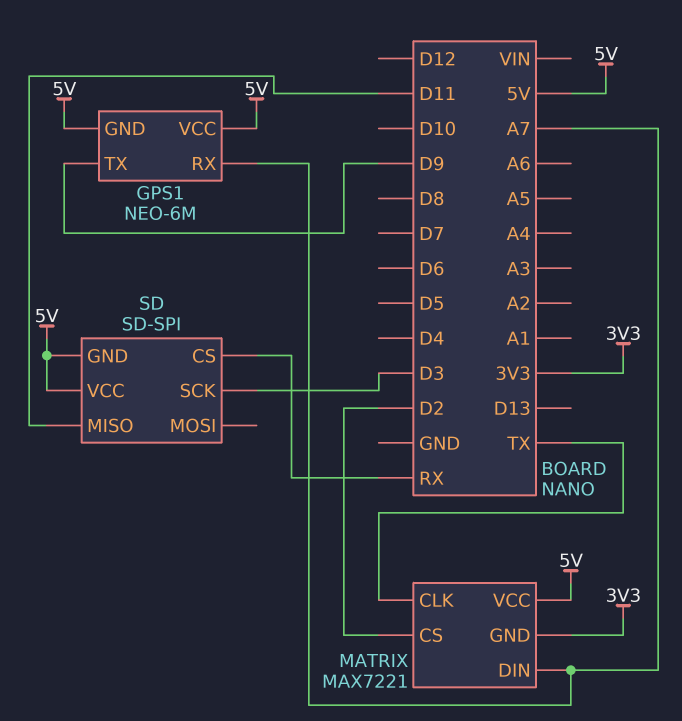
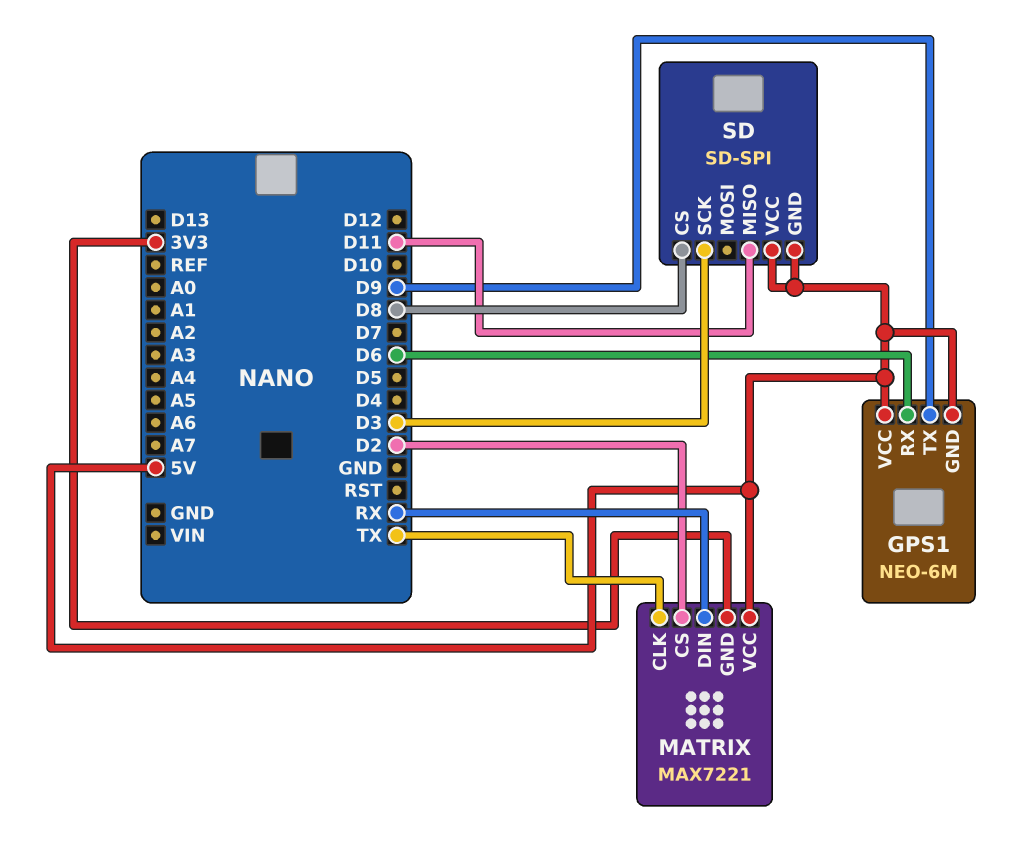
GPS1 pin RX: A7 -> D6
MATRIX pin DIN: A7 -> RX
SD pin CS: RX -> D8

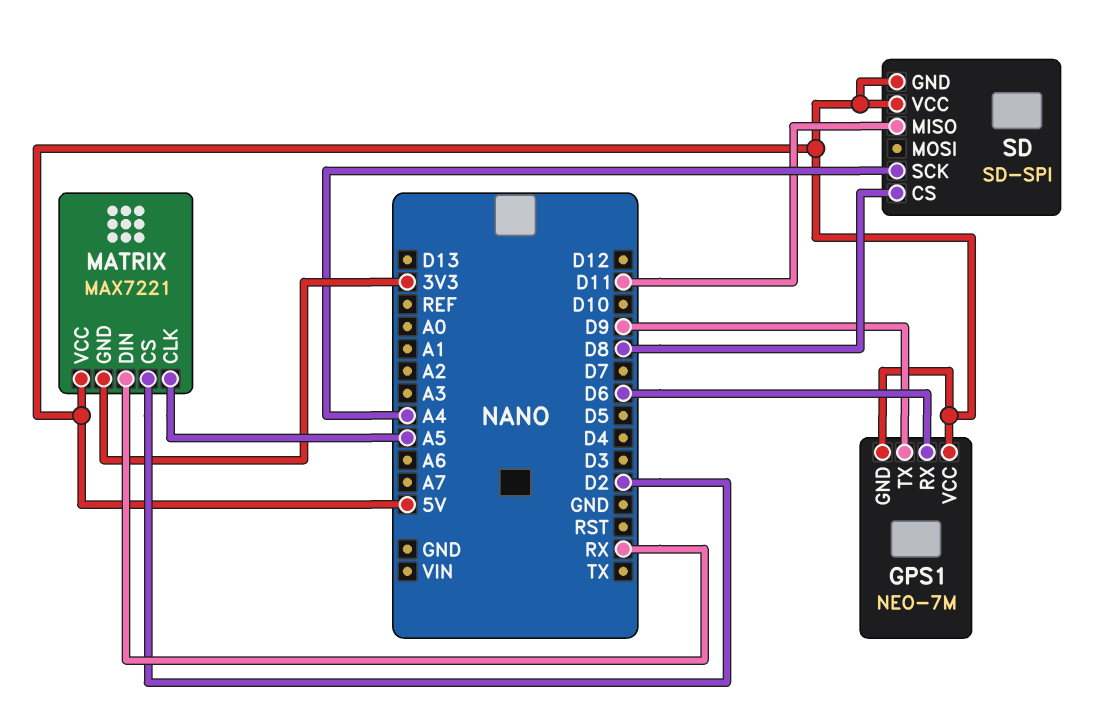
GPS1: NEO-6M -> NEO-7M
MATRIX pin CLK: TX -> A5
SD pin SCK: D3 -> A4

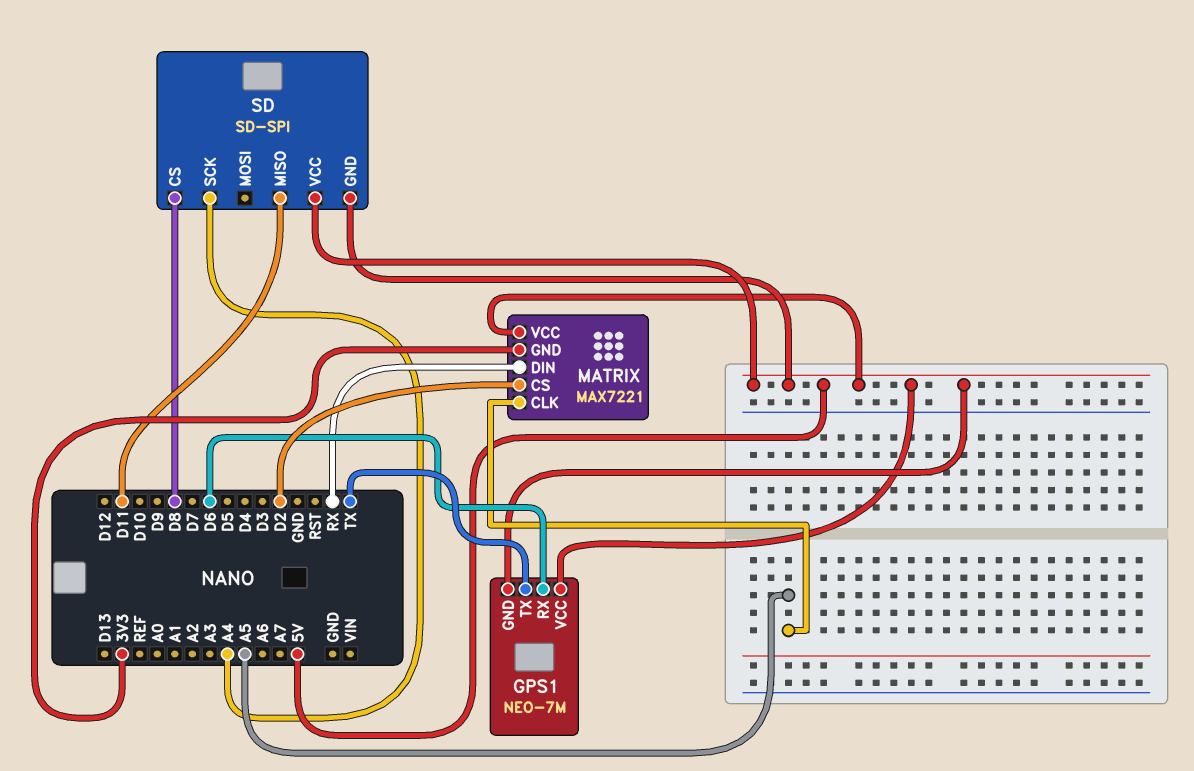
GPS1 pin TX: D9 -> TX

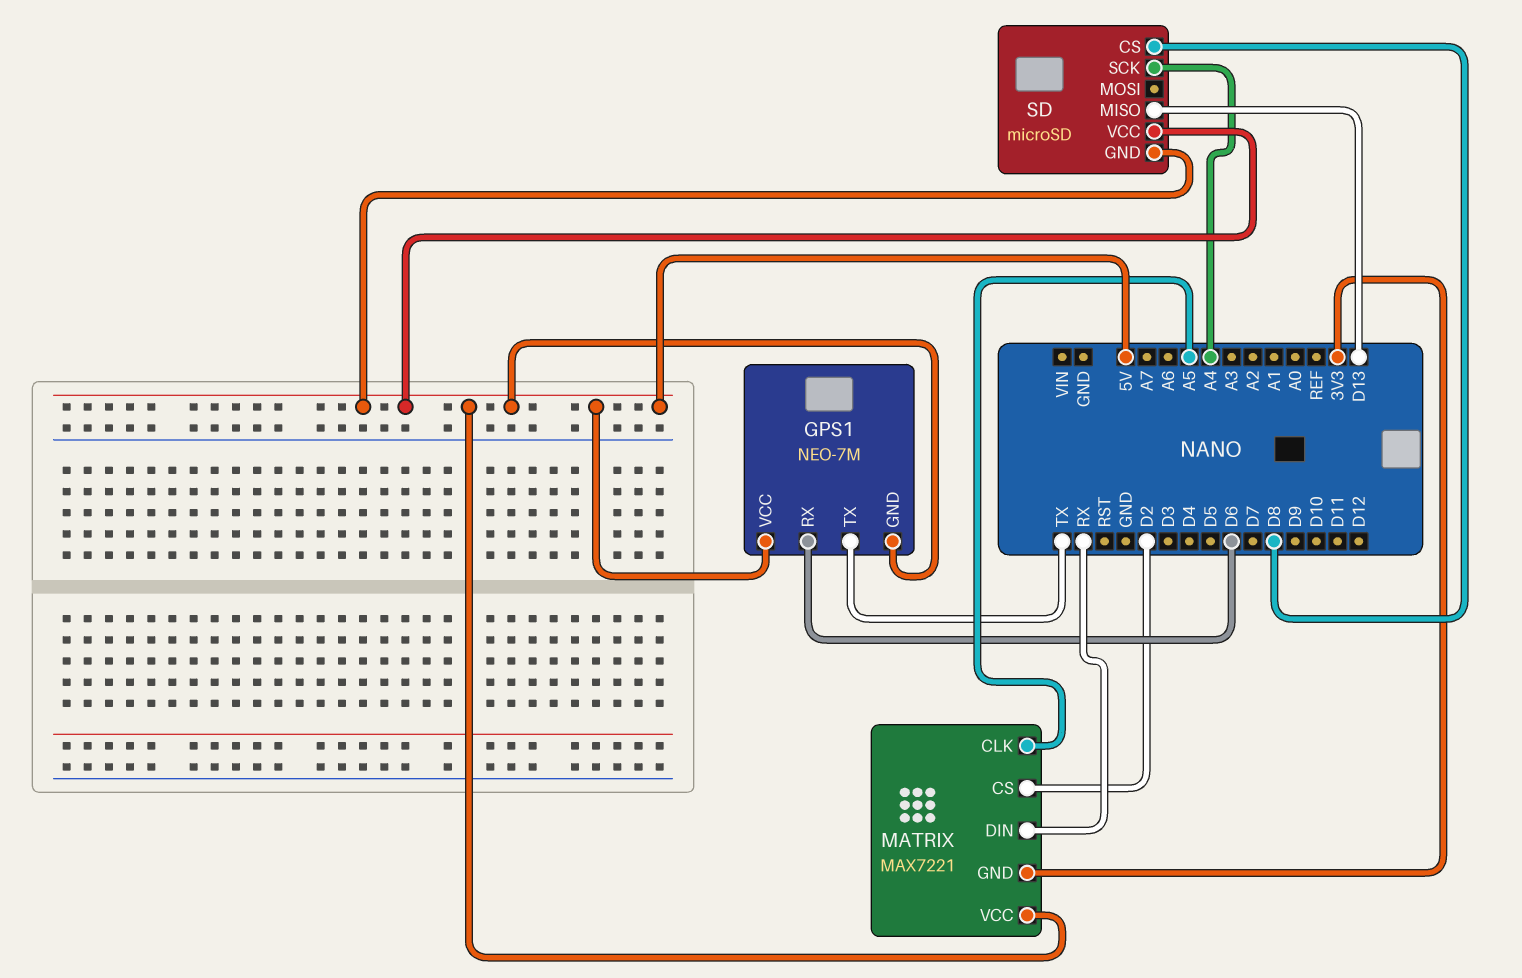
SD: SD-SPI -> microSD
SD pin MISO: D11 -> D13

